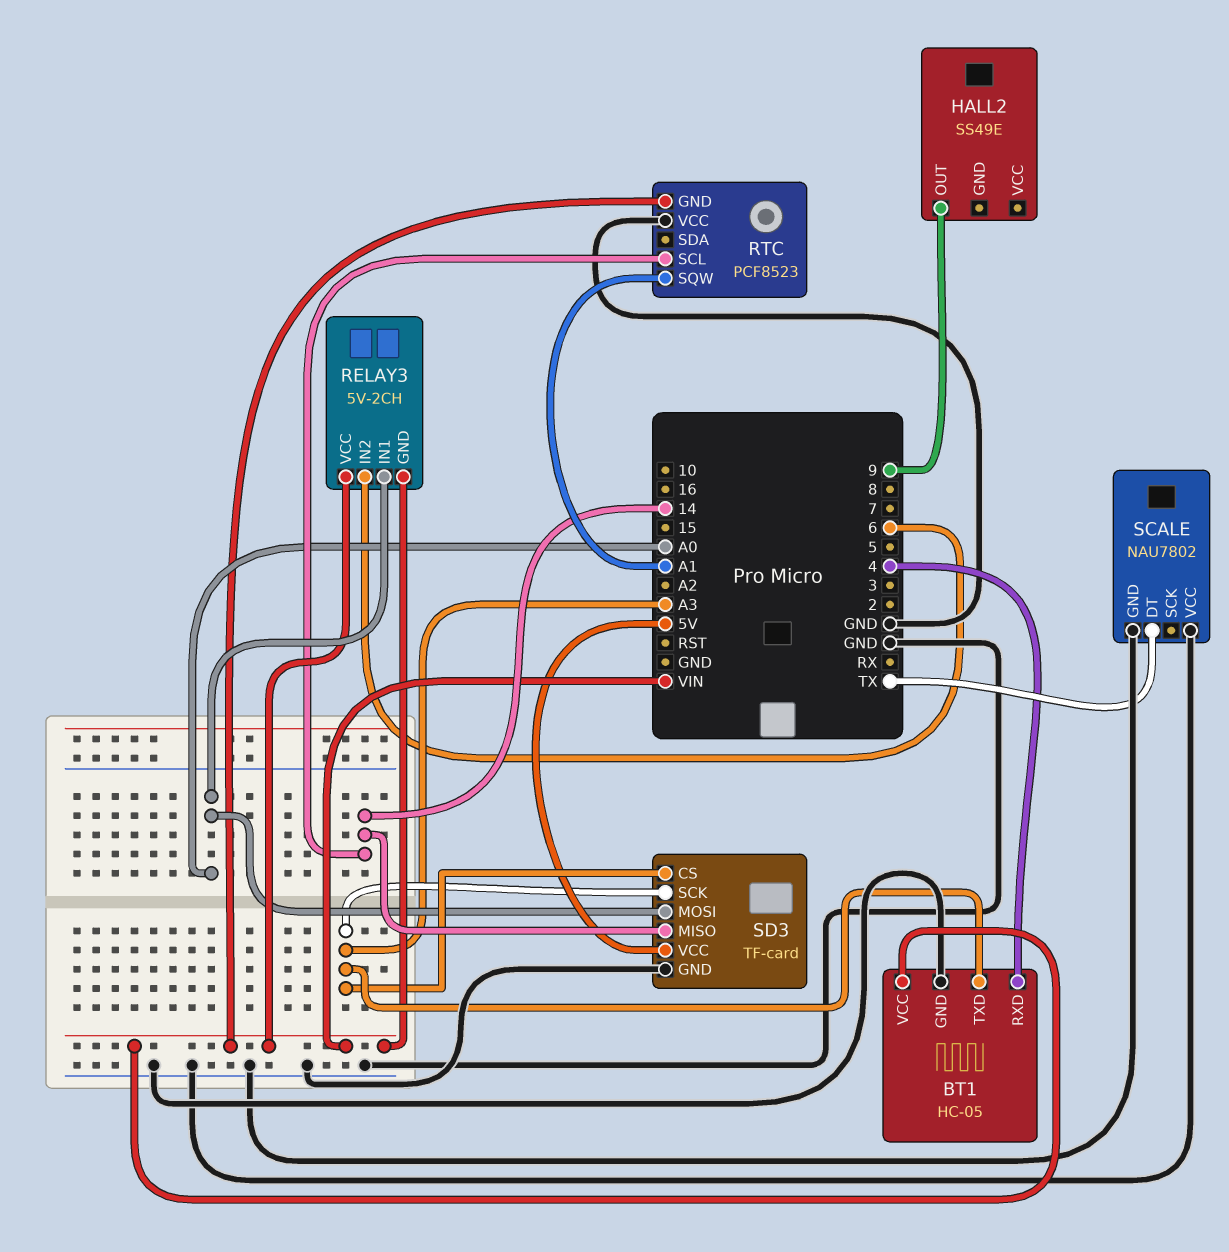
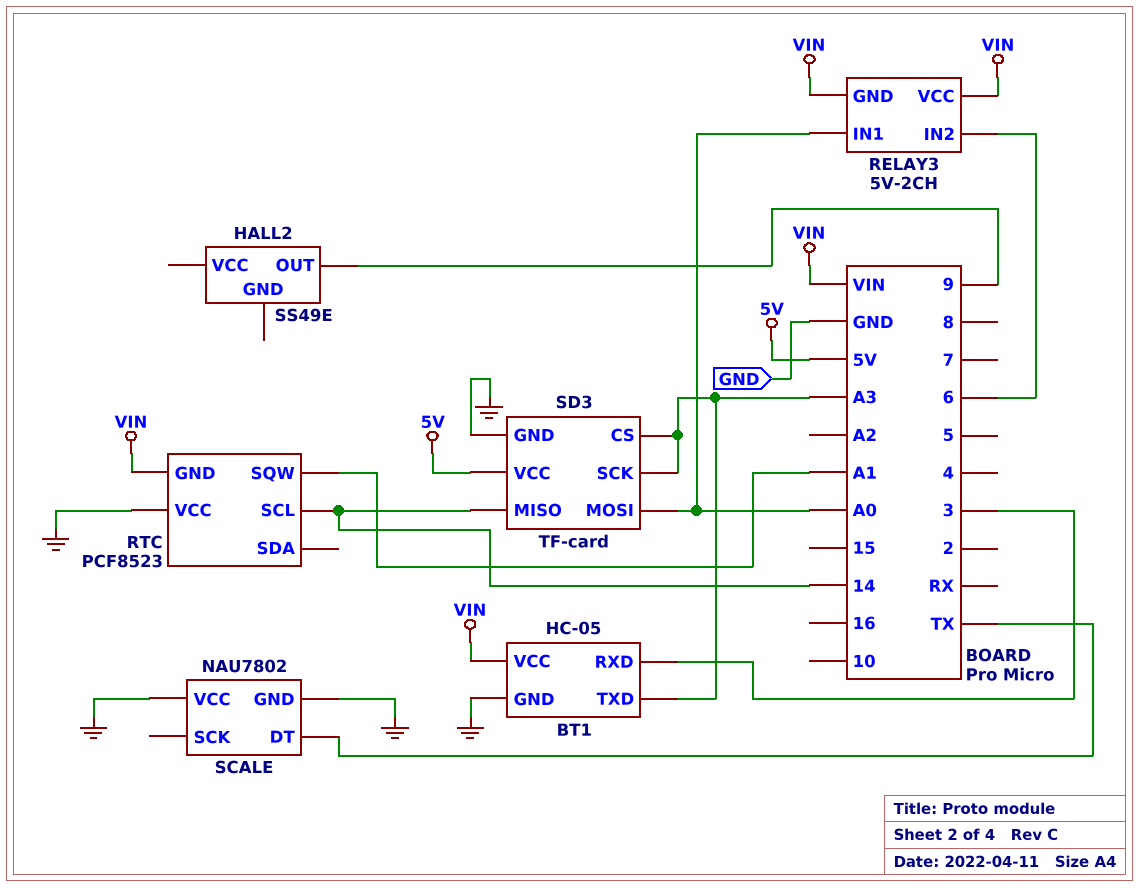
BT1 pin RXD: 4 -> 3

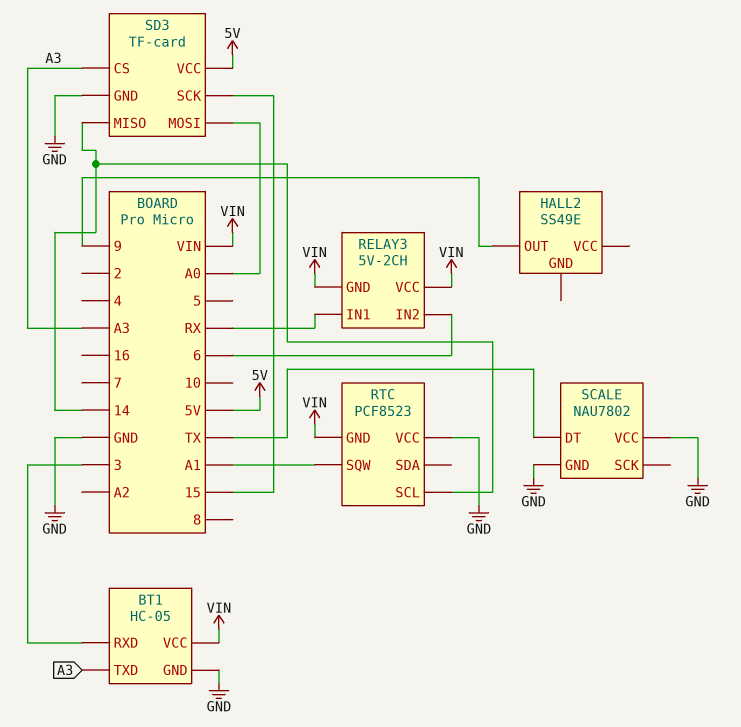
RELAY3 pin IN1: A0 -> RX
SD3 pin SCK: A3 -> 15

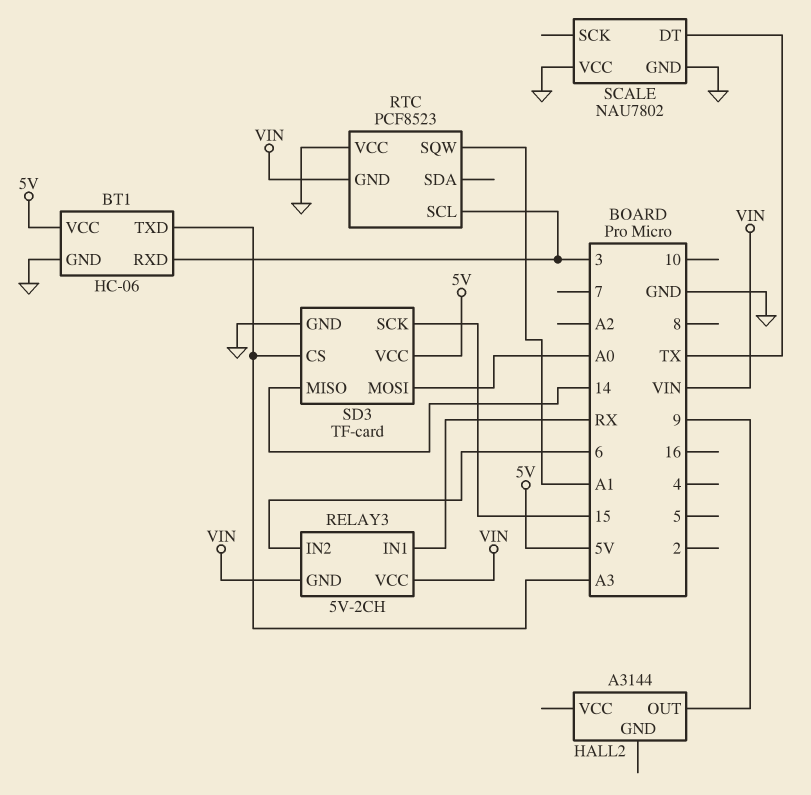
BT1: HC-05 -> HC-06
BT1 pin VCC: VIN -> 5V
HALL2: SS49E -> A3144
RTC pin SCL: 14 -> 3

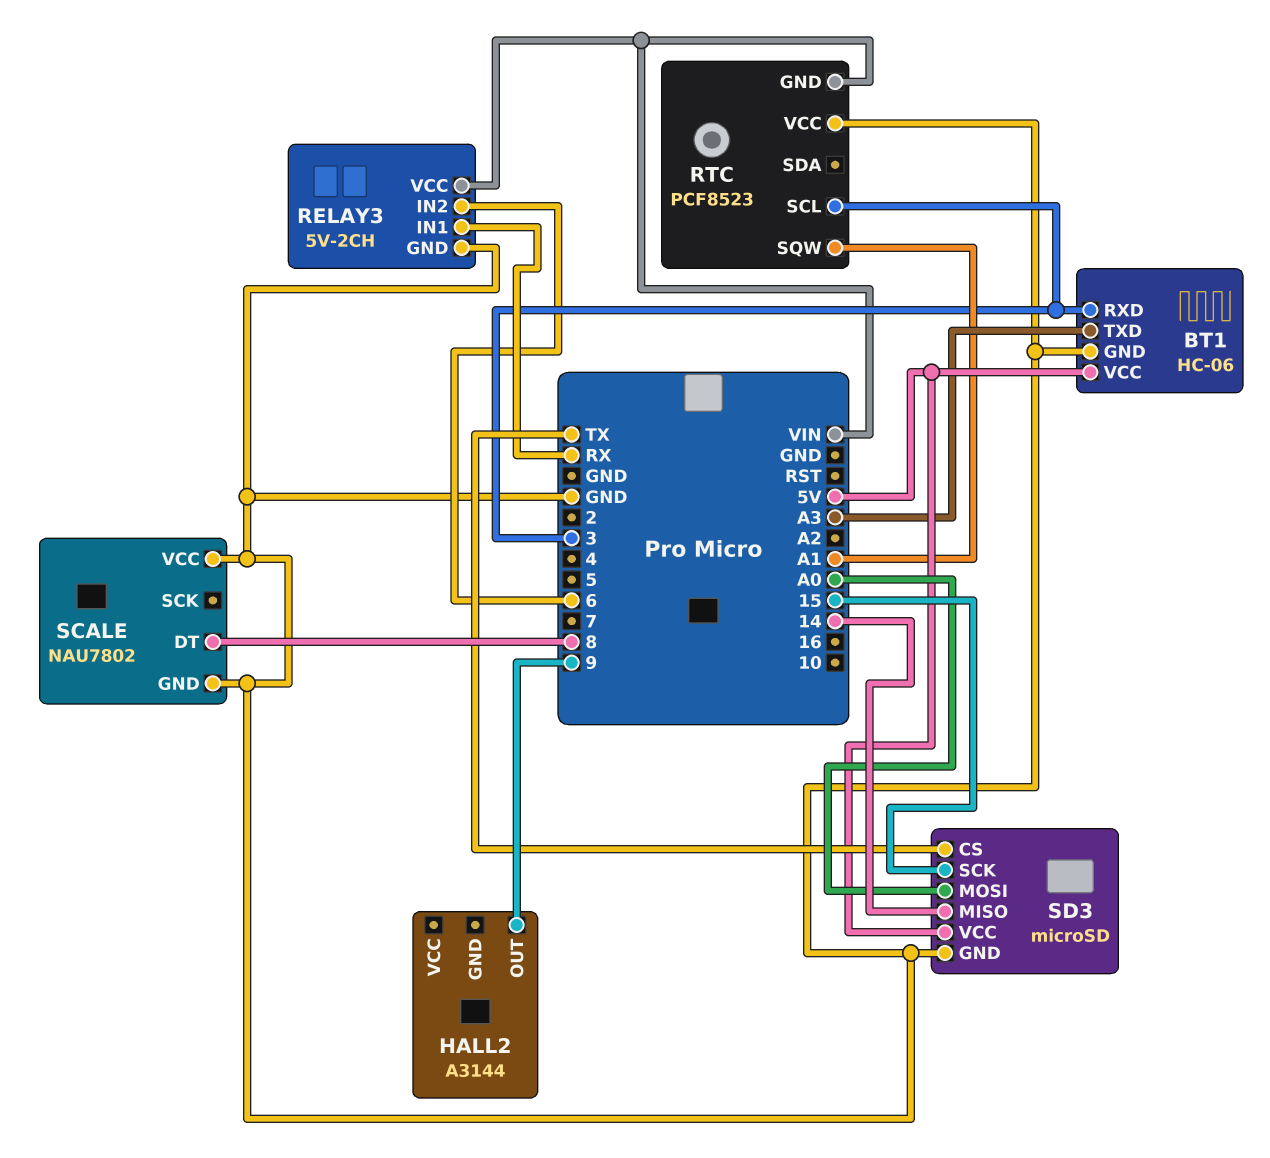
RELAY3 pin GND: VIN -> GND
SCALE pin DT: TX -> 8
SD3: TF-card -> microSD
SD3 pin CS: A3 -> TX

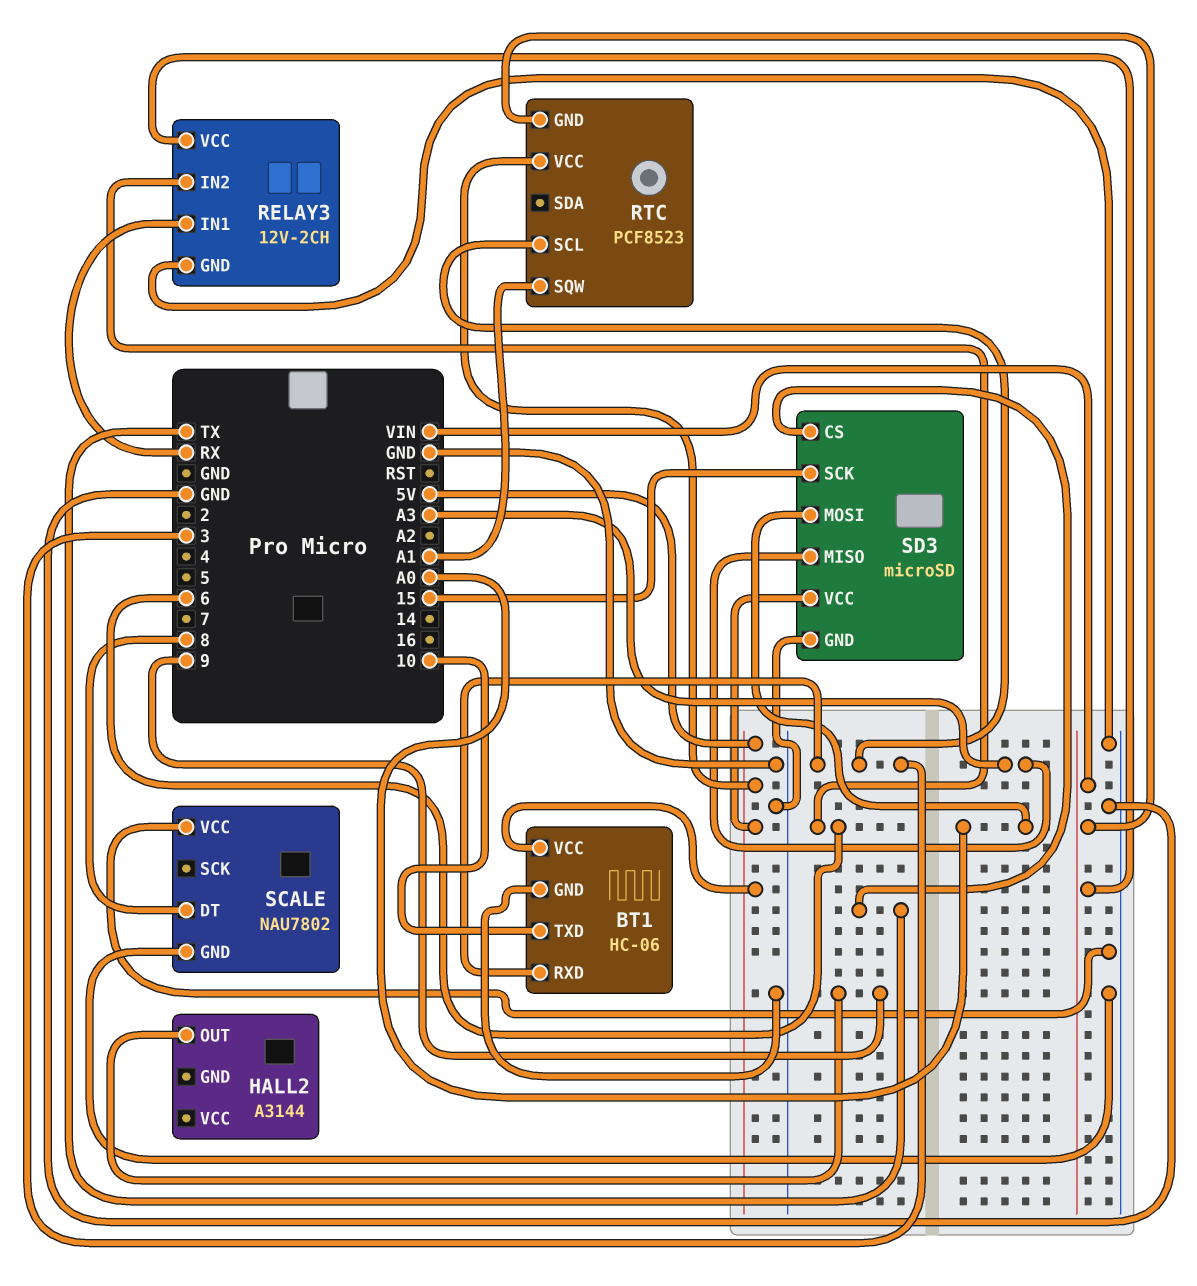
BT1 pin TXD: A3 -> 10
RELAY3: 5V-2CH -> 12V-2CH
RTC pin VCC: GND -> 5V
SD3 pin MISO: 14 -> A3

